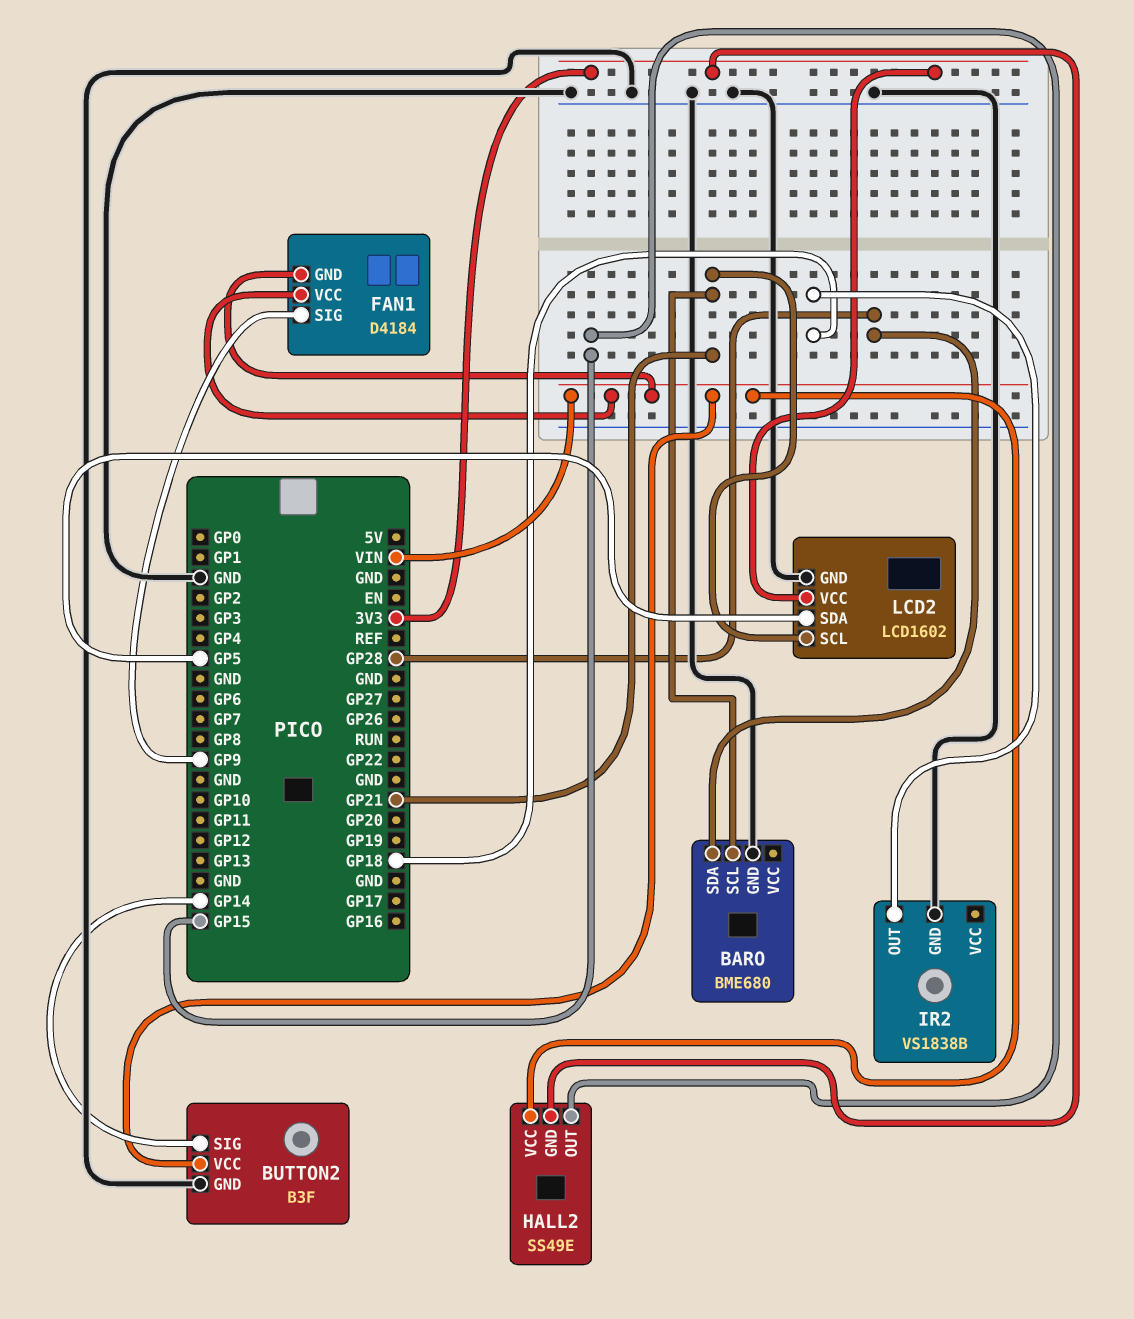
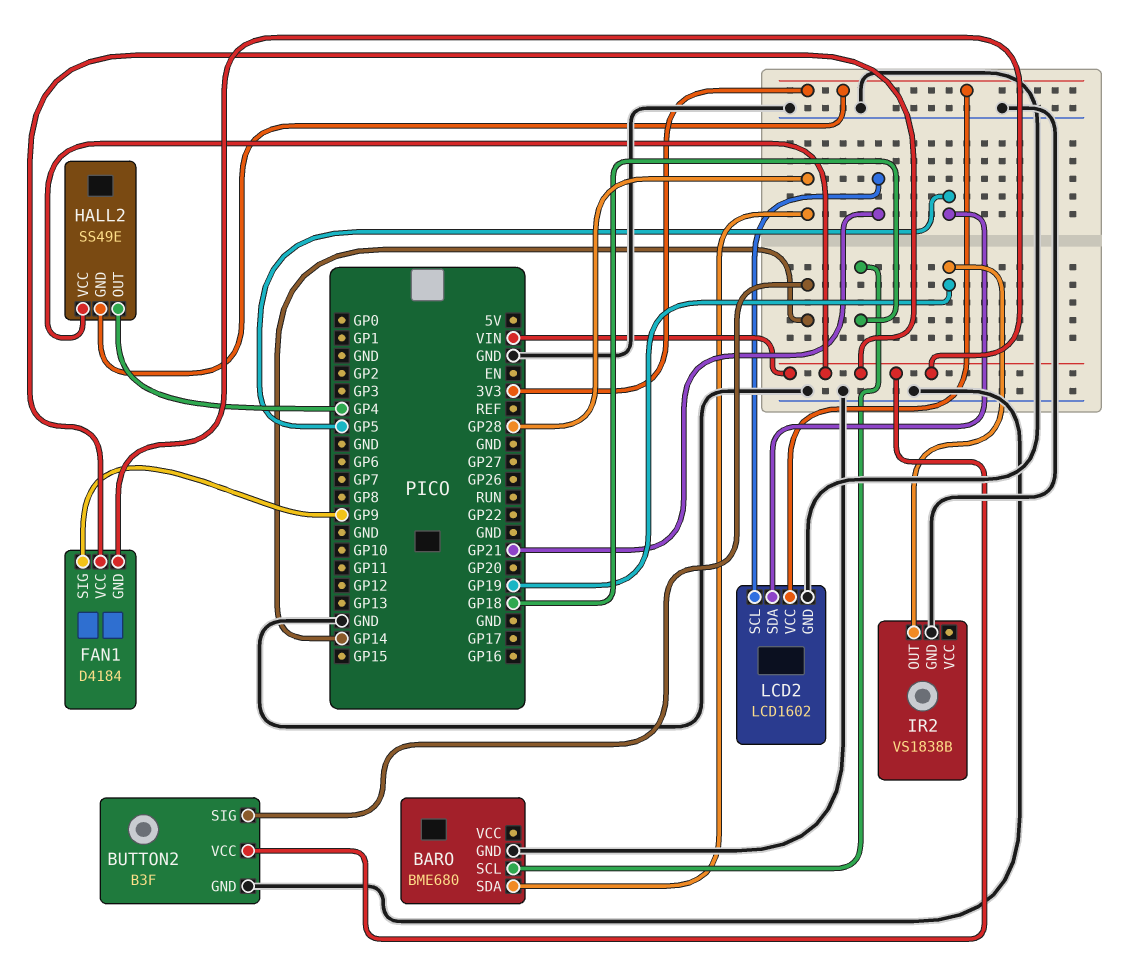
BARO pin SCL: GP21 -> GP18
HALL2 pin OUT: GP15 -> GP4
IR2 pin OUT: GP18 -> GP19

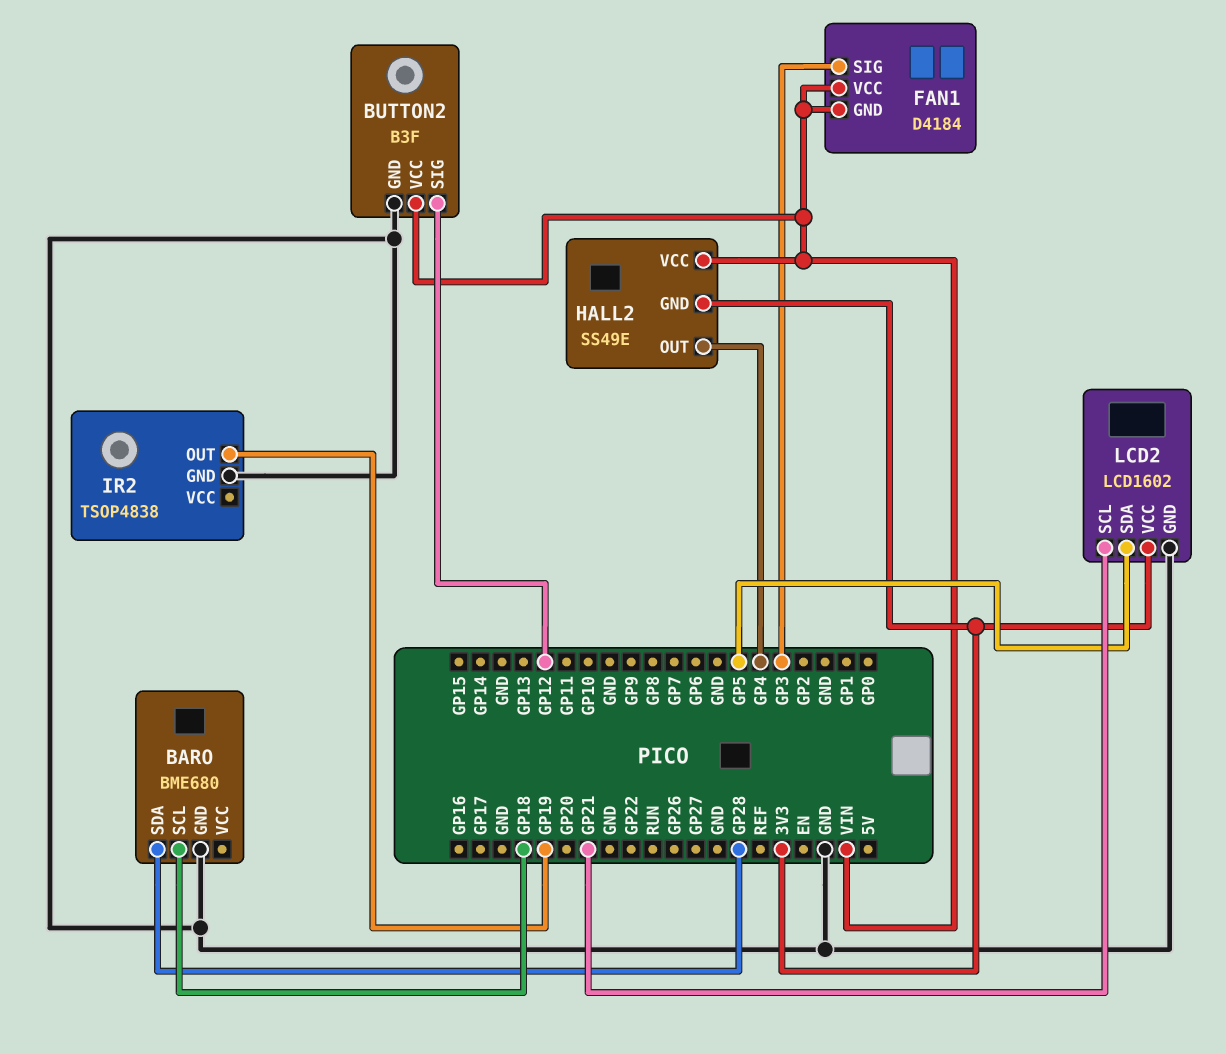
BUTTON2 pin SIG: GP14 -> GP12
FAN1 pin SIG: GP9 -> GP3
IR2: VS1838B -> TSOP4838

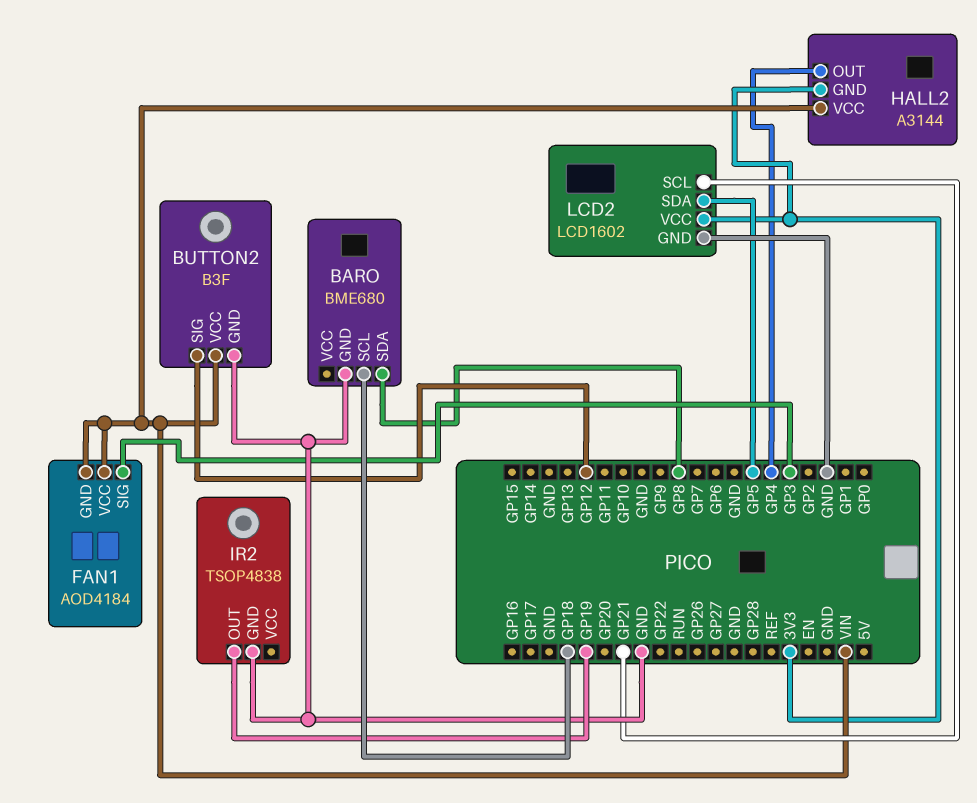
BARO pin SDA: GP28 -> GP8
FAN1: D4184 -> AOD4184
HALL2: SS49E -> A3144

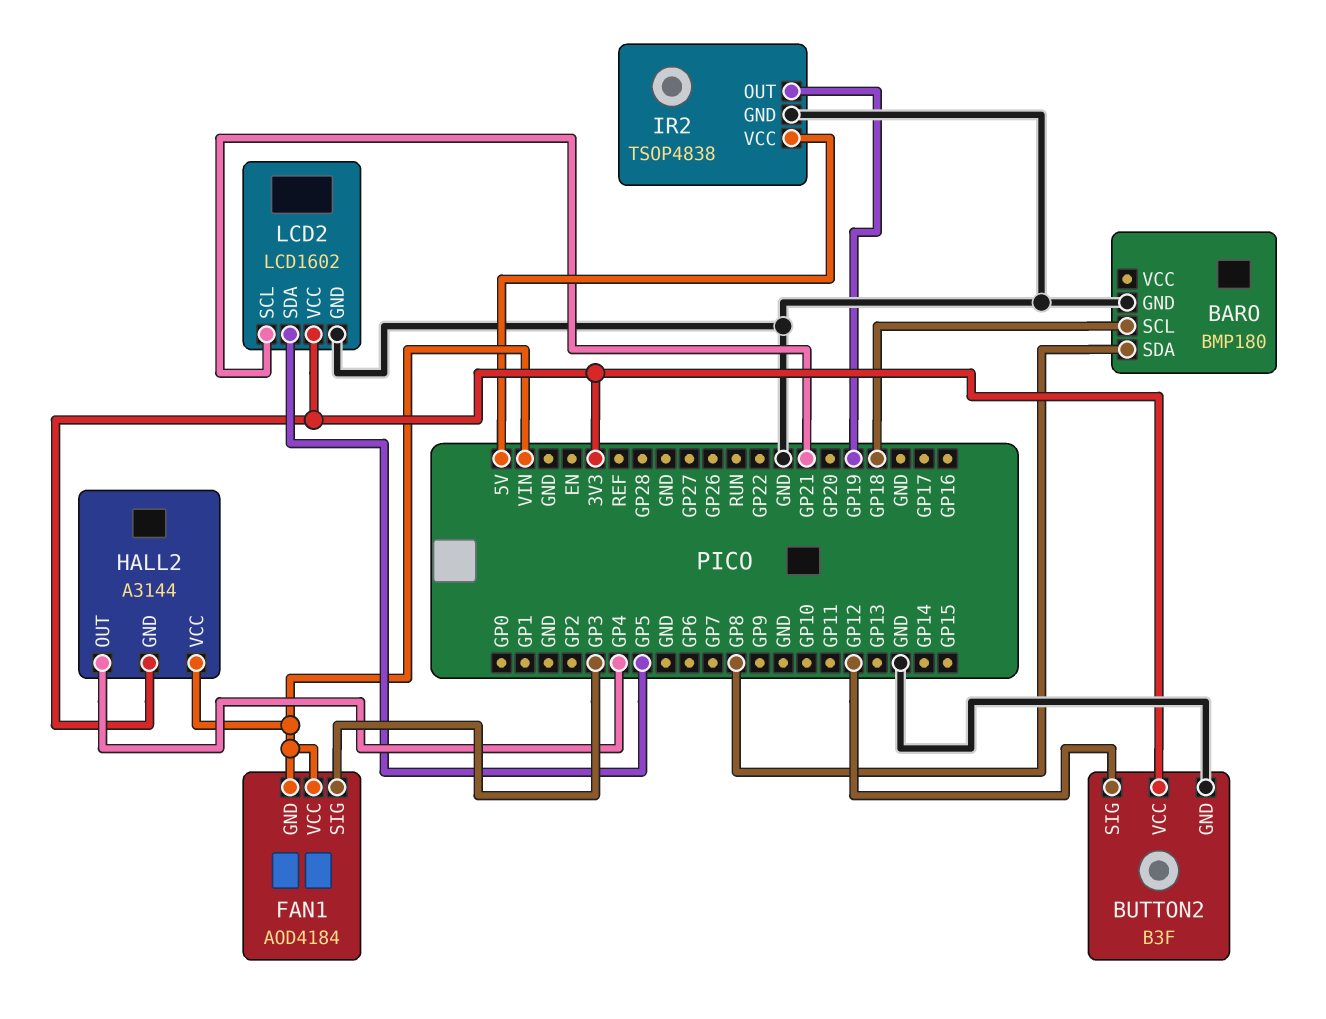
BARO: BME680 -> BMP180
BUTTON2 pin VCC: VIN -> 3V3
IR2 pin VCC: none -> 5V

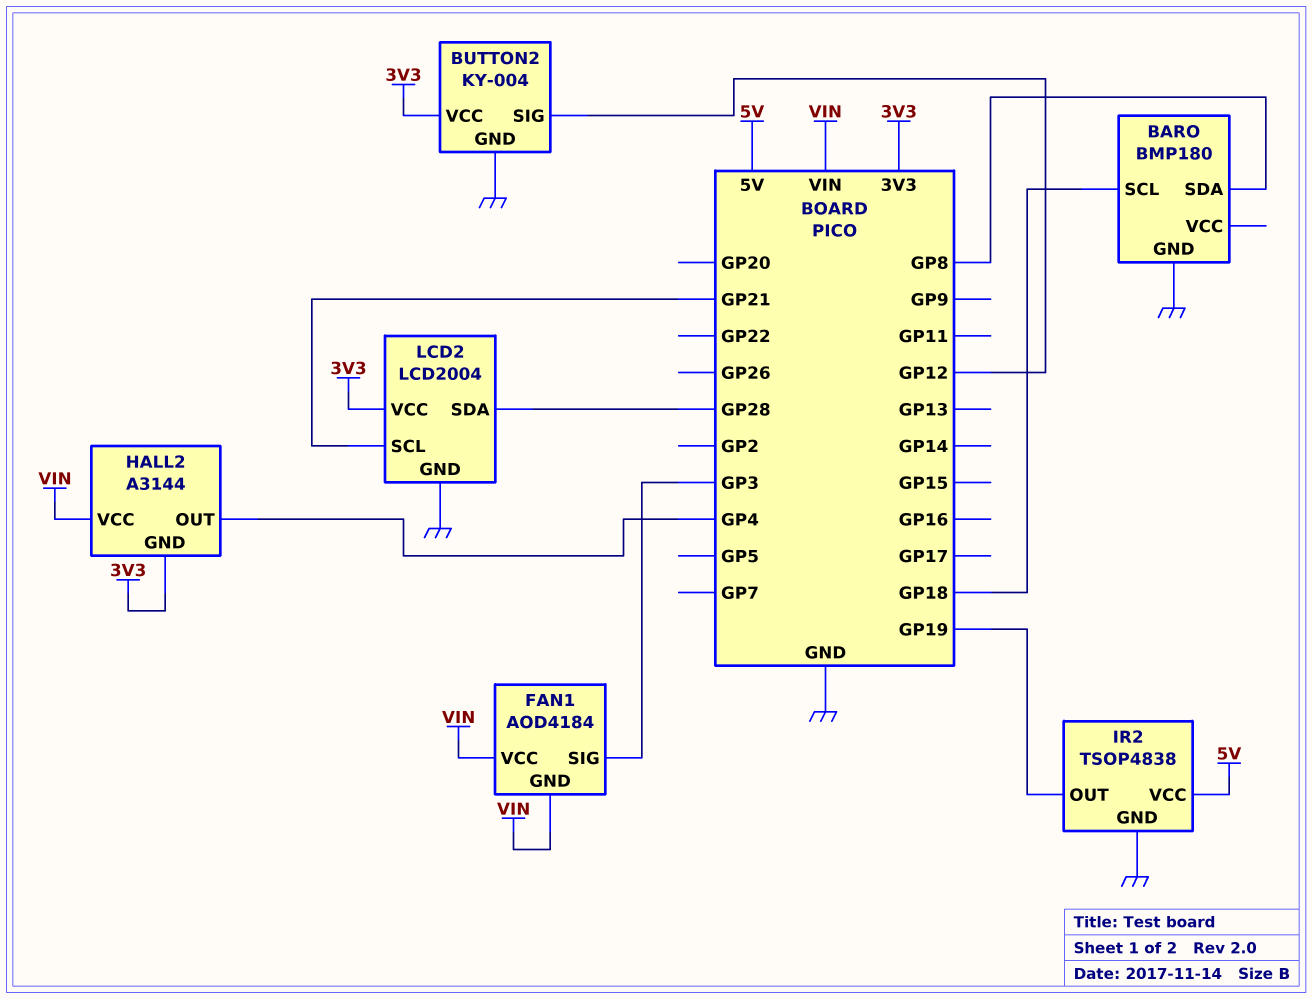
BUTTON2: B3F -> KY-004
LCD2: LCD1602 -> LCD2004
LCD2 pin SDA: GP5 -> GP28

